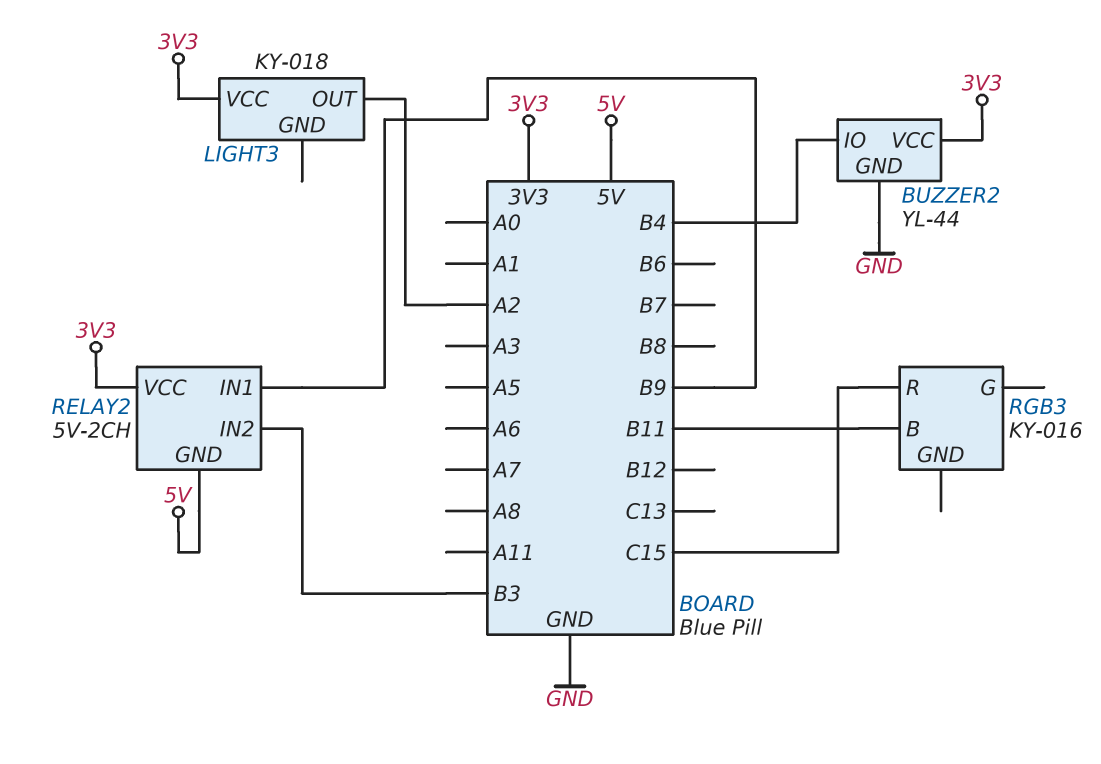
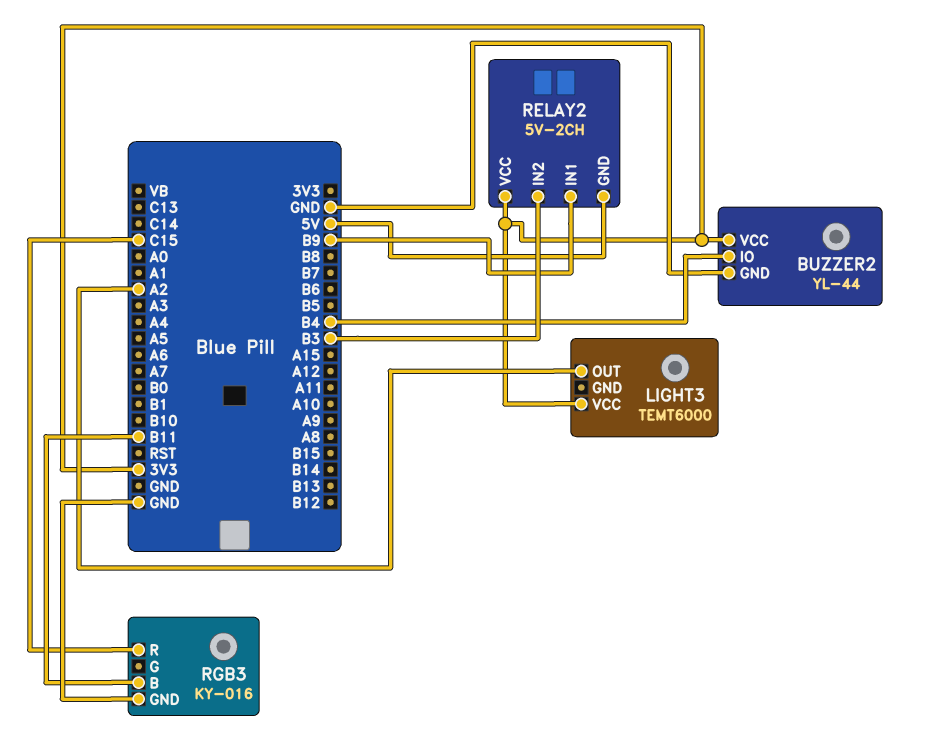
LIGHT3: KY-018 -> TEMT6000
RGB3 pin GND: none -> GND

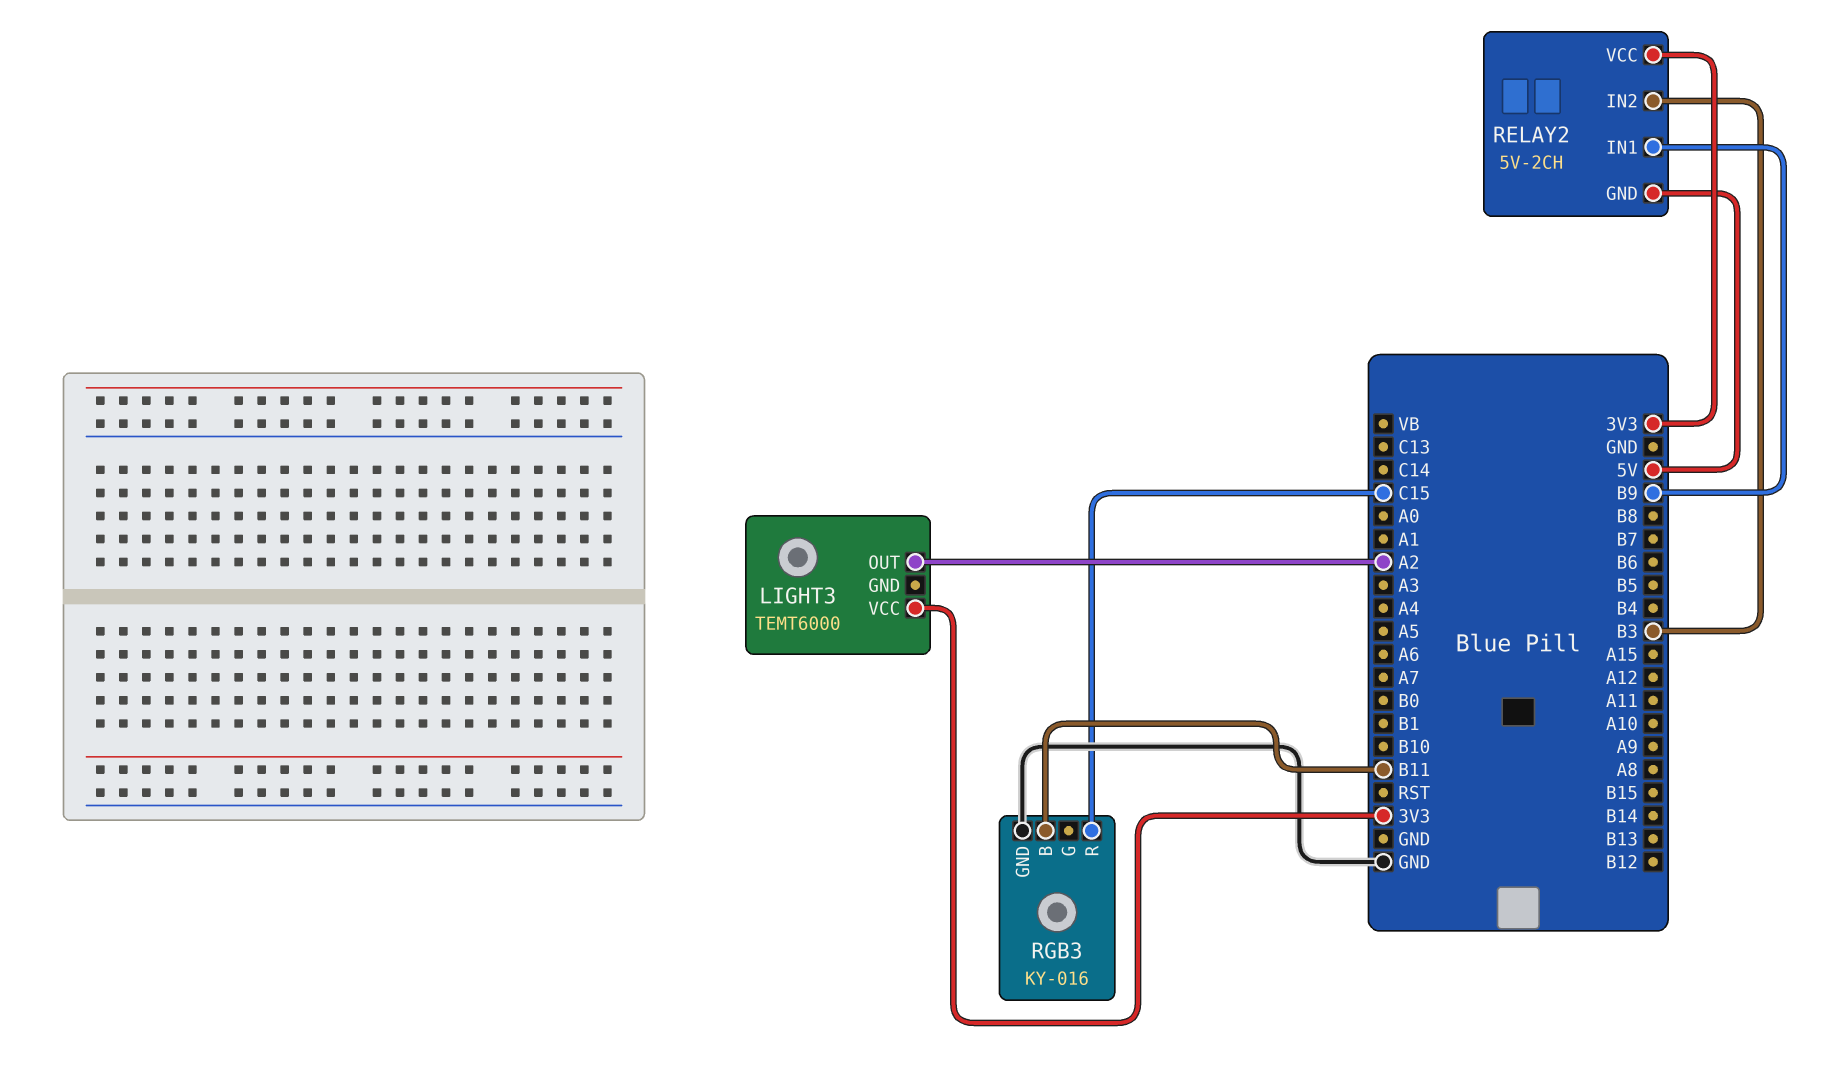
BUZZER2: YL-44 -> none
BUZZER2 pin GND: GND -> none
BUZZER2 pin IO: B4 -> none
BUZZER2 pin VCC: 3V3 -> none

